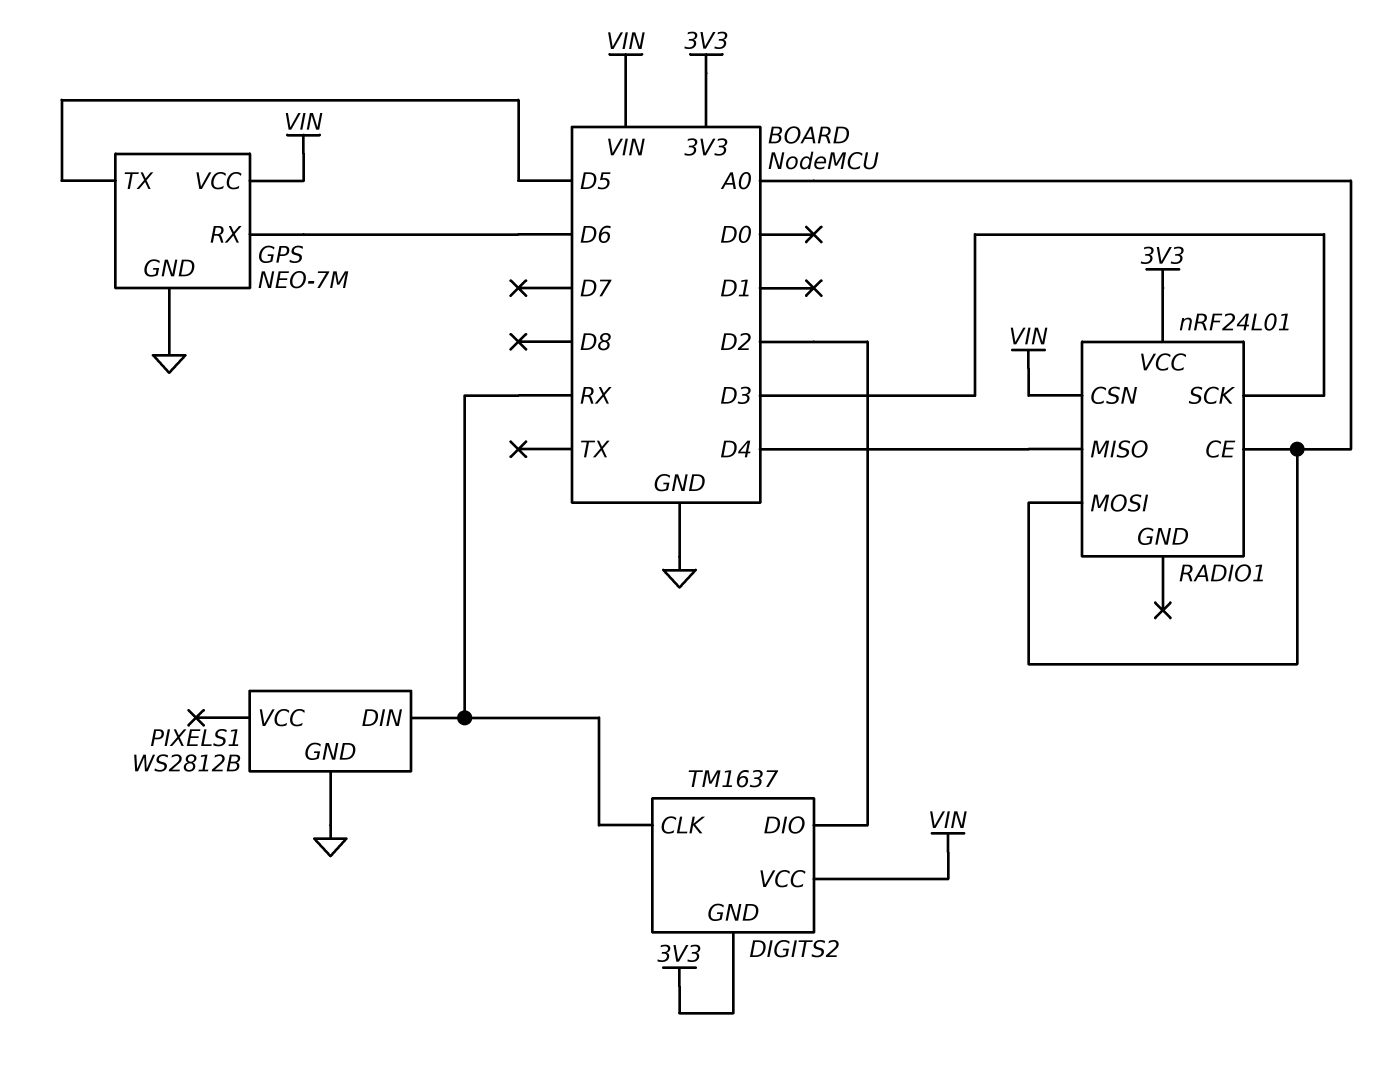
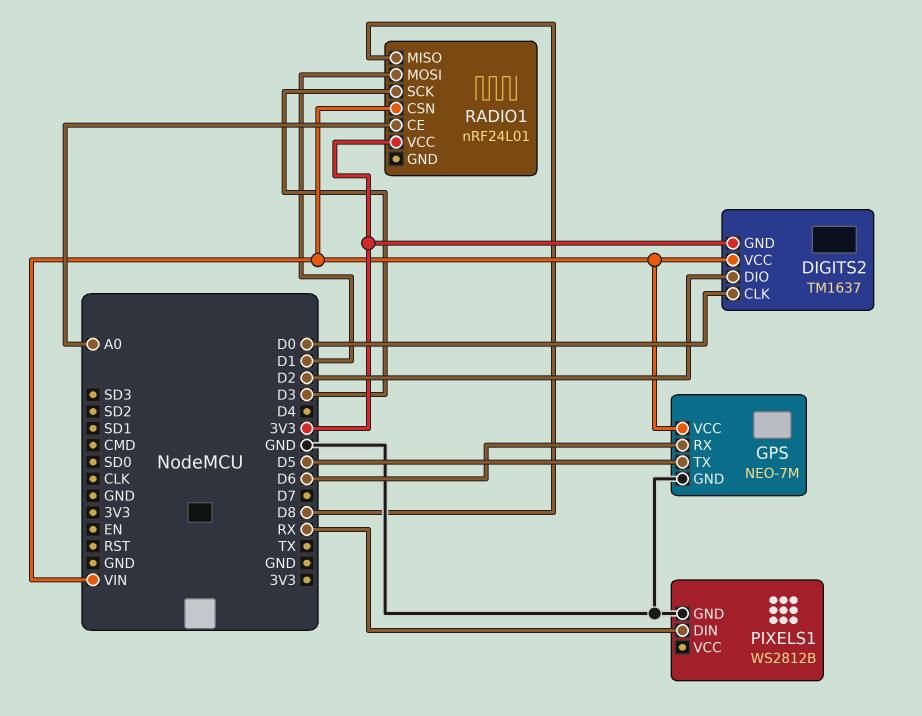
DIGITS2 pin CLK: RX -> D0
RADIO1 pin MISO: D4 -> D8
RADIO1 pin MOSI: A0 -> D1

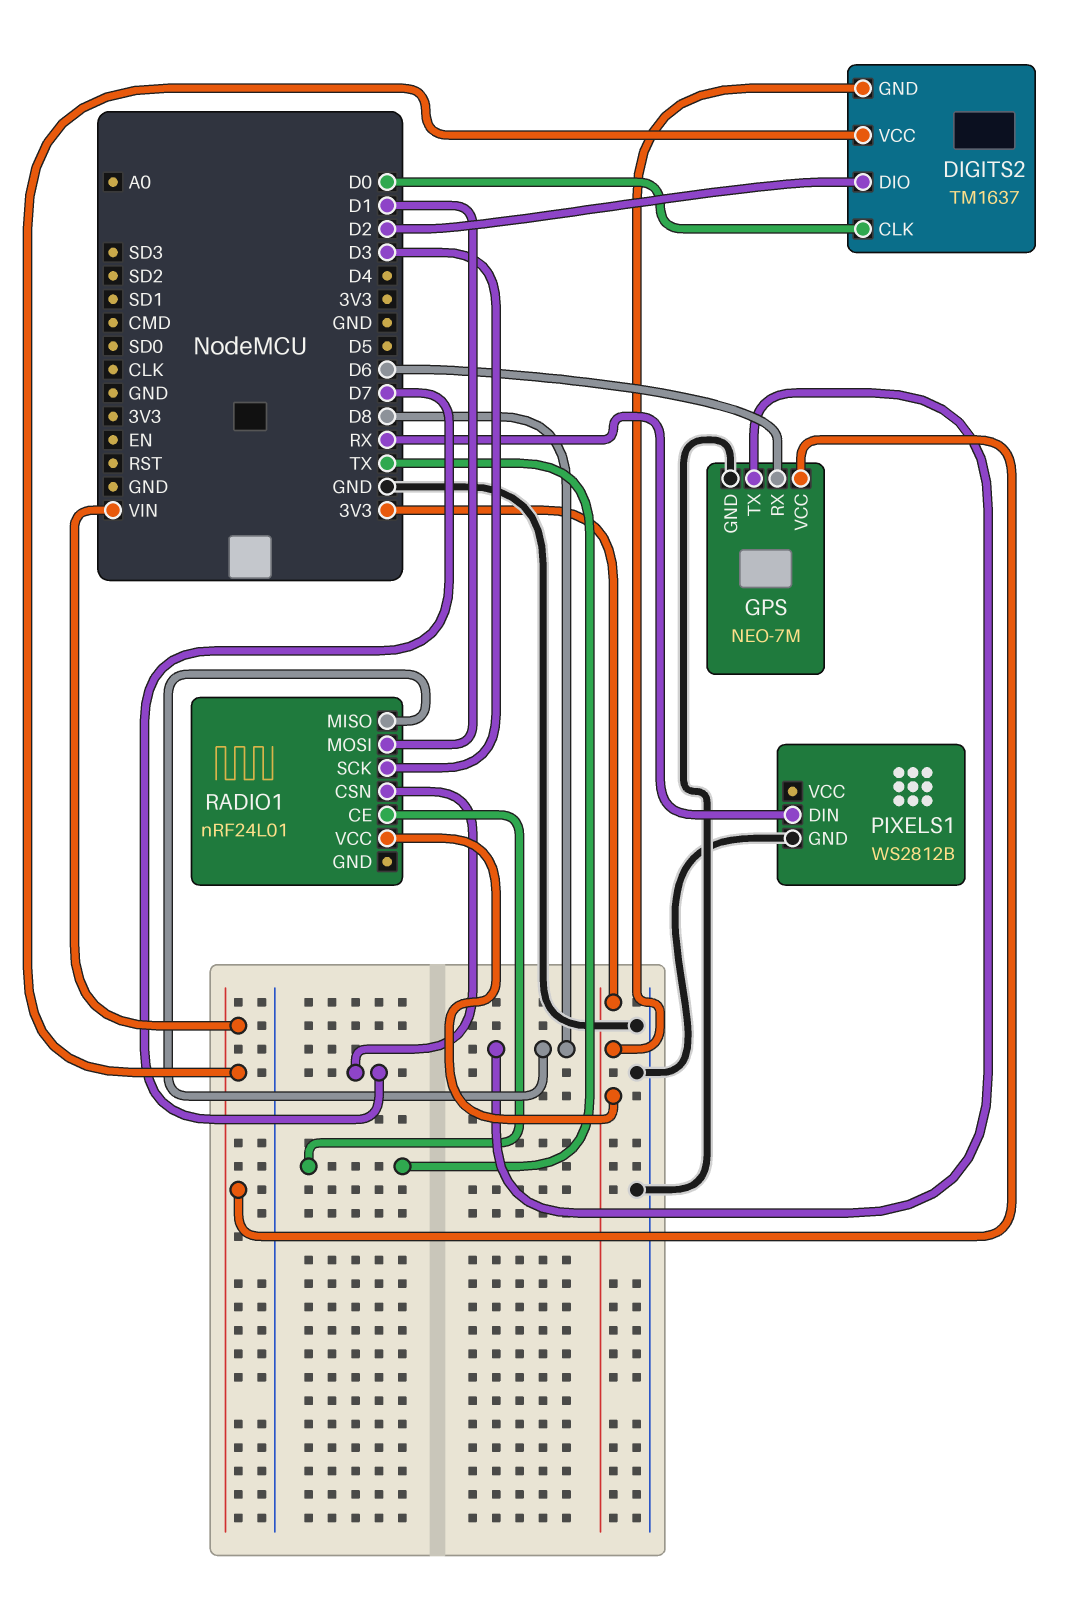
GPS pin TX: D5 -> D8
RADIO1 pin CE: A0 -> TX
RADIO1 pin CSN: VIN -> D7

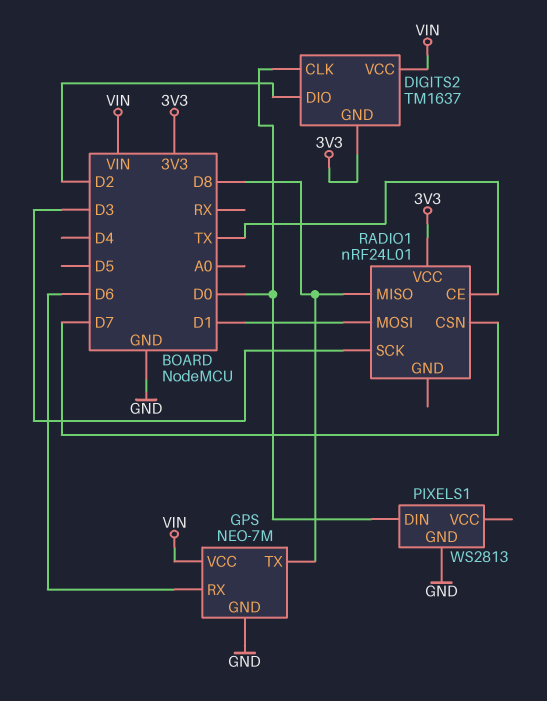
PIXELS1: WS2812B -> WS2813
PIXELS1 pin DIN: RX -> D0

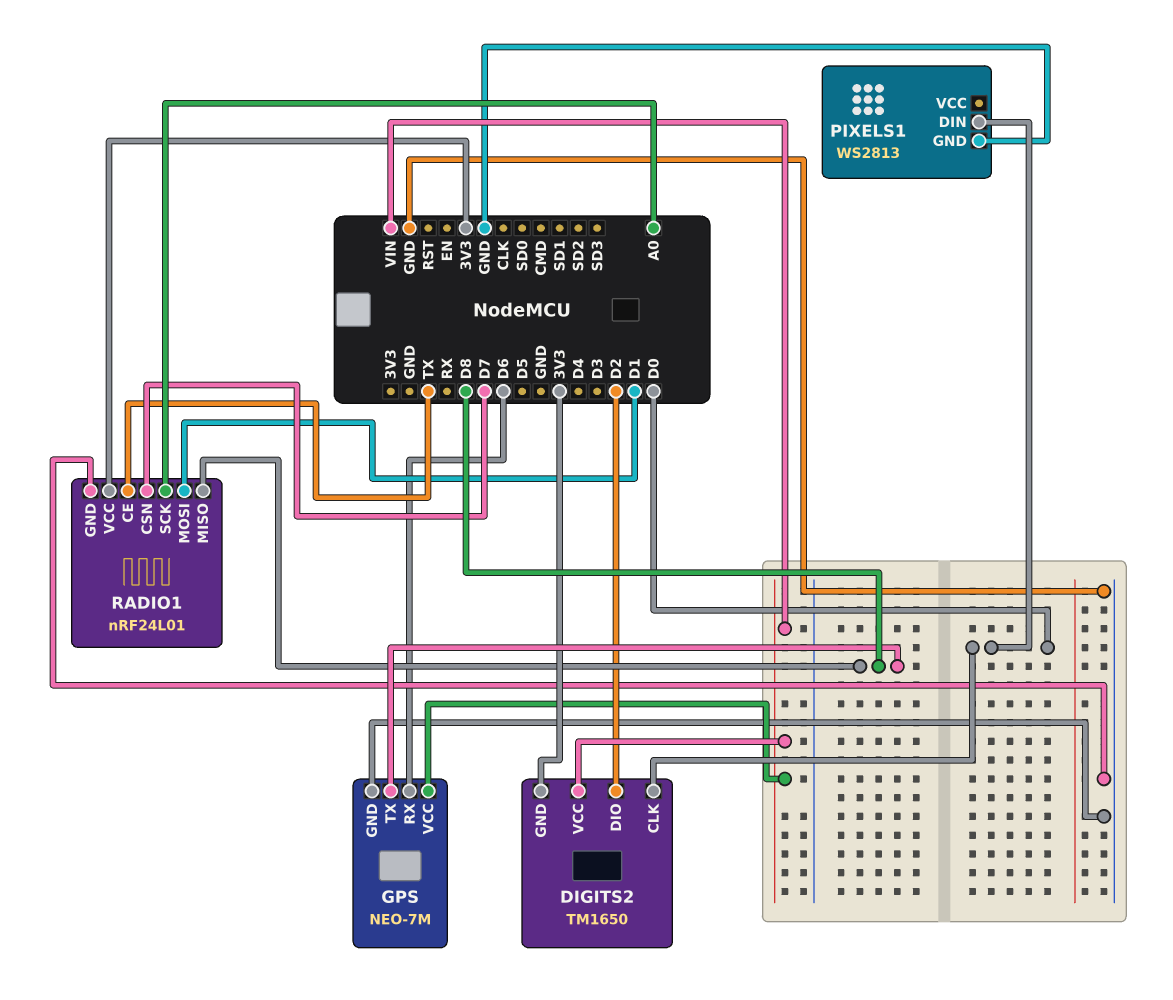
DIGITS2: TM1637 -> TM1650
RADIO1 pin GND: none -> GND
RADIO1 pin SCK: D3 -> A0

